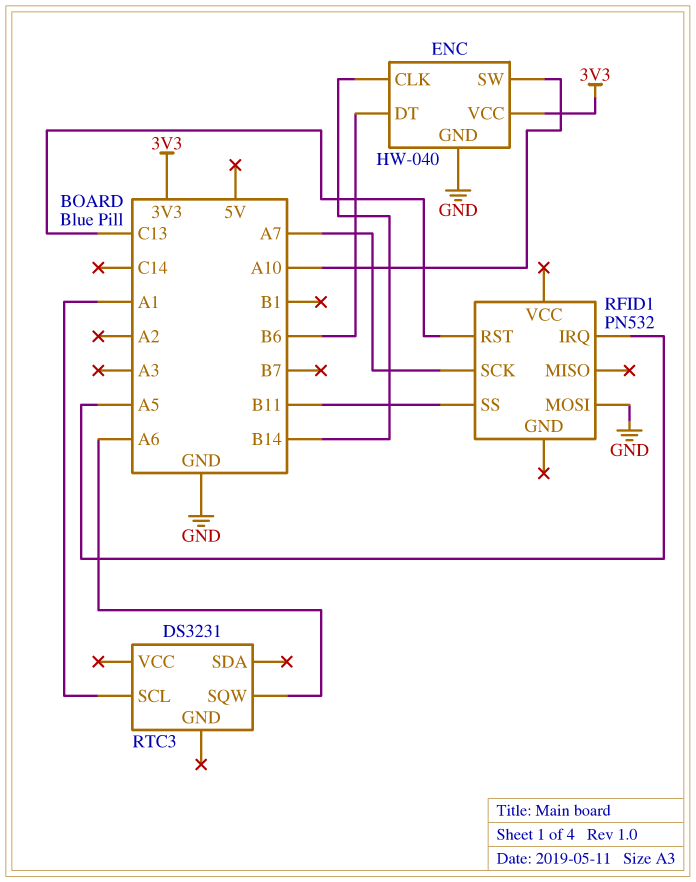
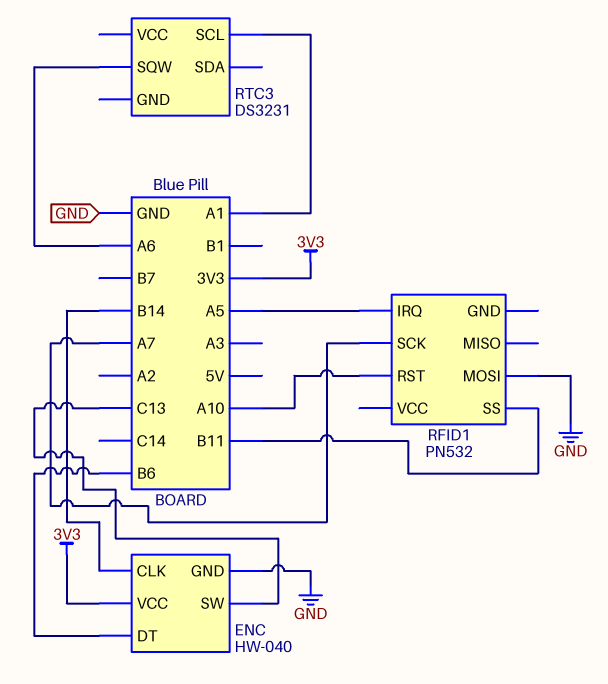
ENC pin SW: A10 -> C13
RFID1 pin RST: C13 -> A10

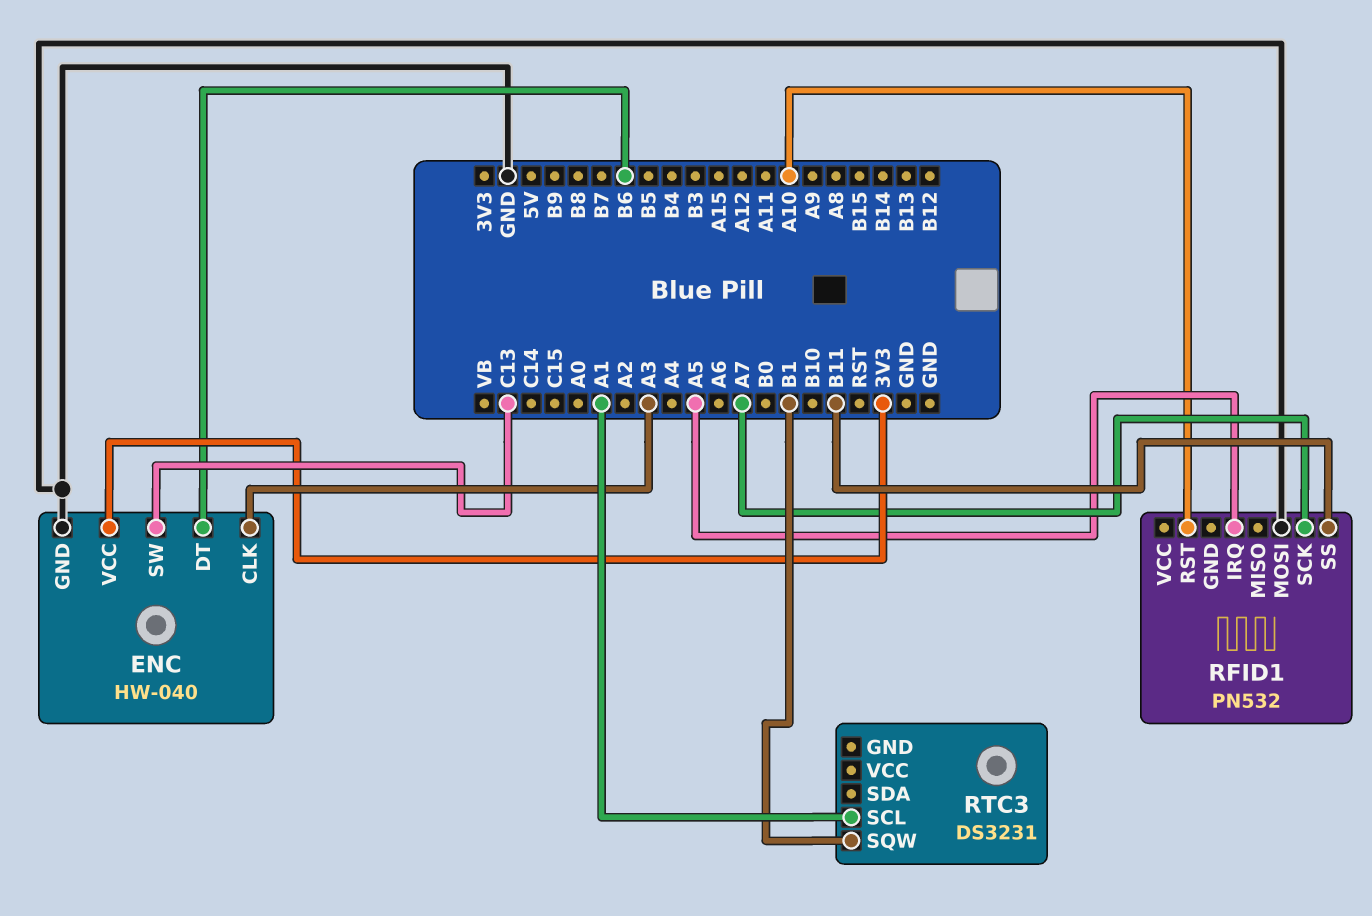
ENC pin CLK: B14 -> A3
RTC3 pin SQW: A6 -> B1

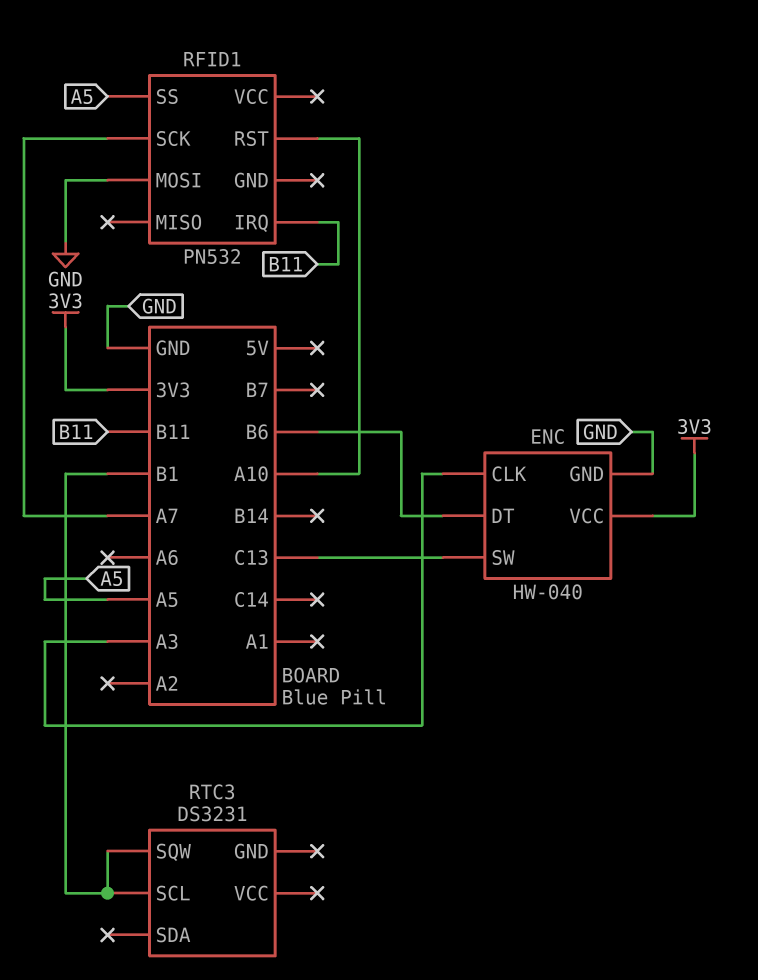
RFID1 pin IRQ: A5 -> B11
RFID1 pin SS: B11 -> A5
RTC3 pin SCL: A1 -> B1

